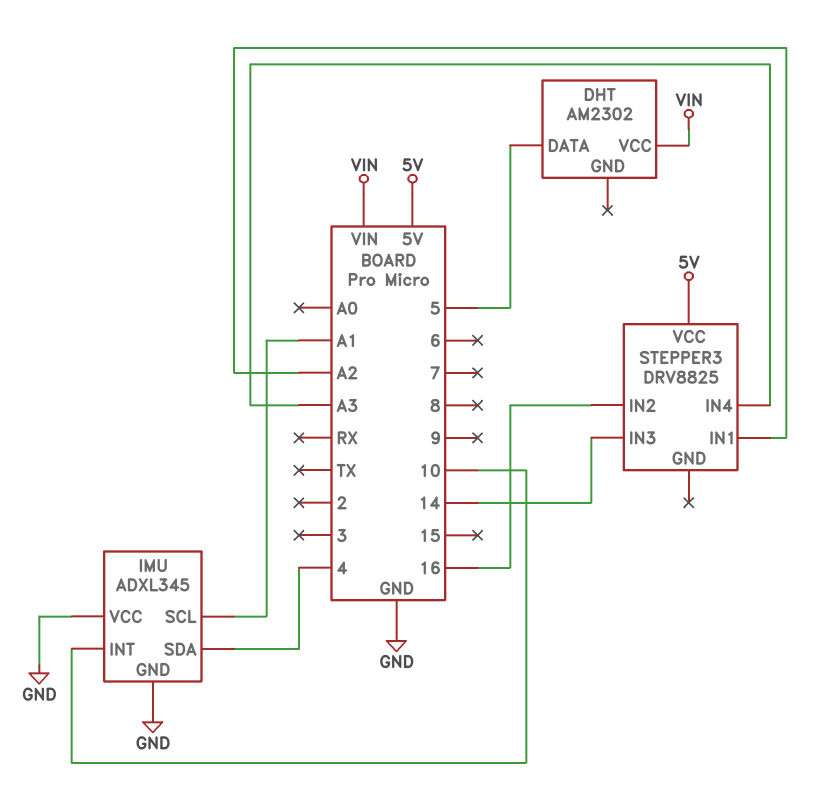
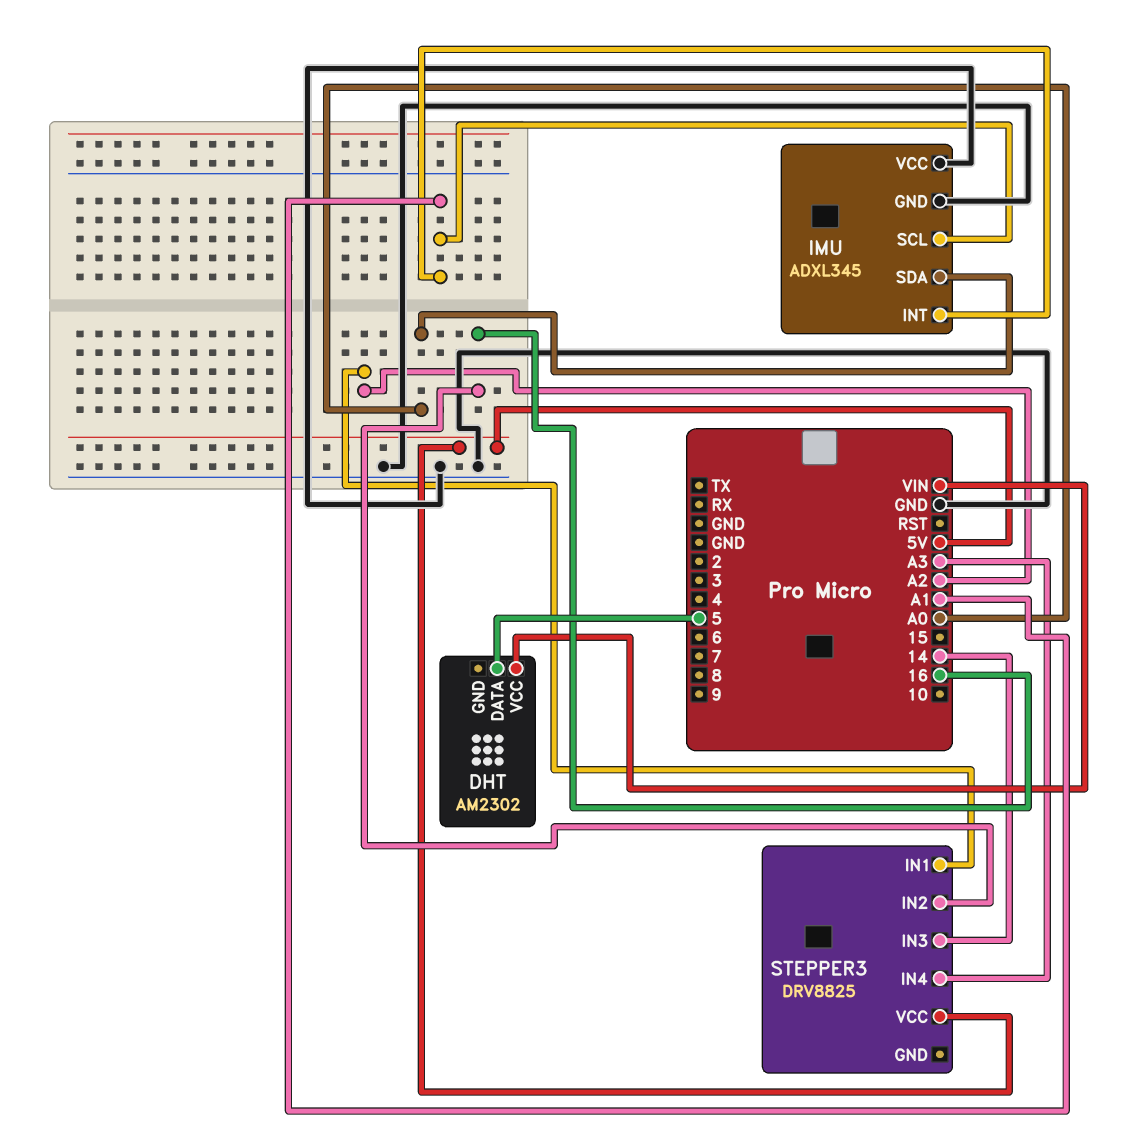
IMU pin INT: 10 -> A1
IMU pin SDA: 4 -> A0

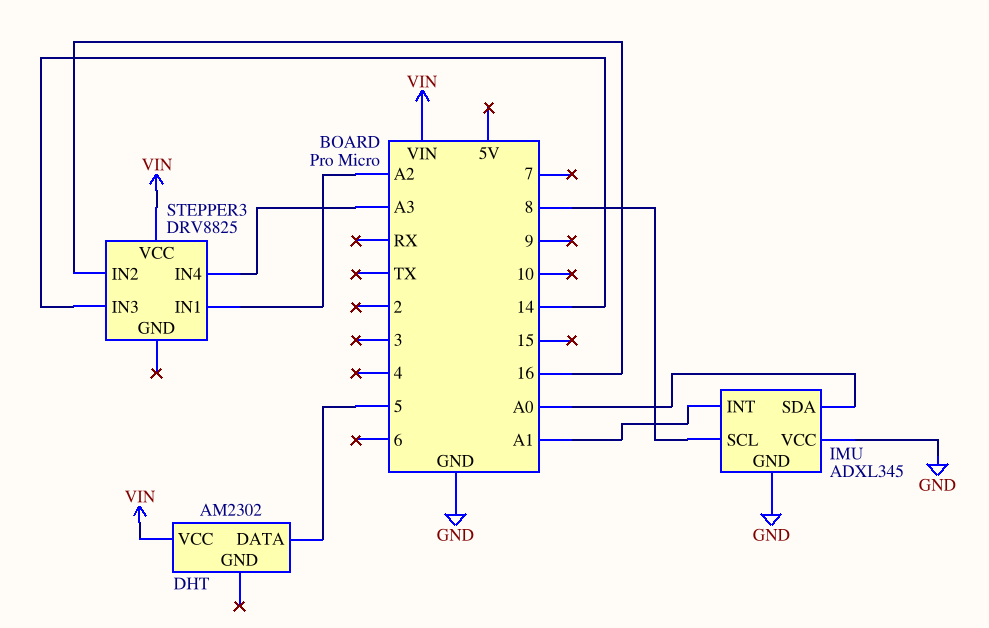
IMU pin SCL: A1 -> 8
STEPPER3 pin VCC: 5V -> VIN

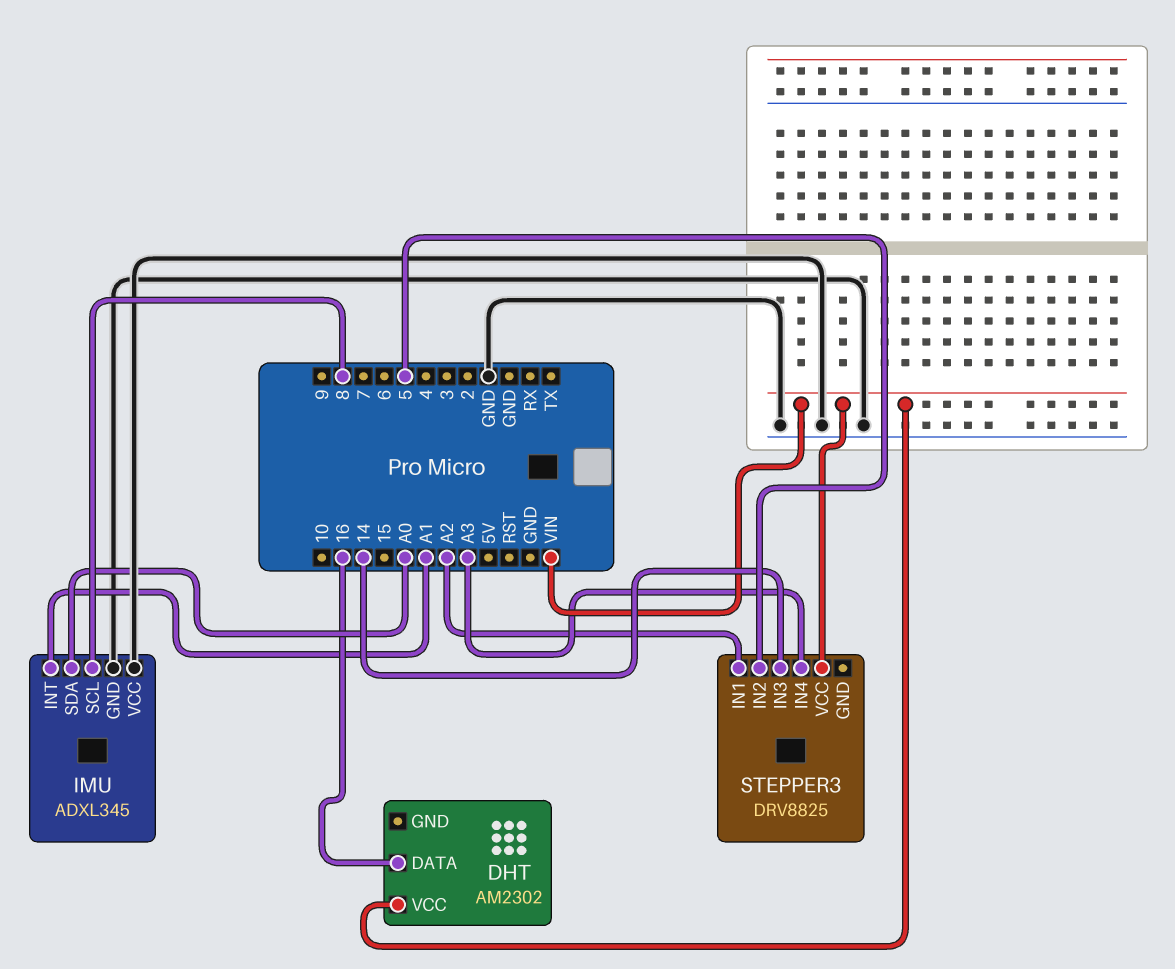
DHT pin DATA: 5 -> 16
STEPPER3 pin IN2: 16 -> 5

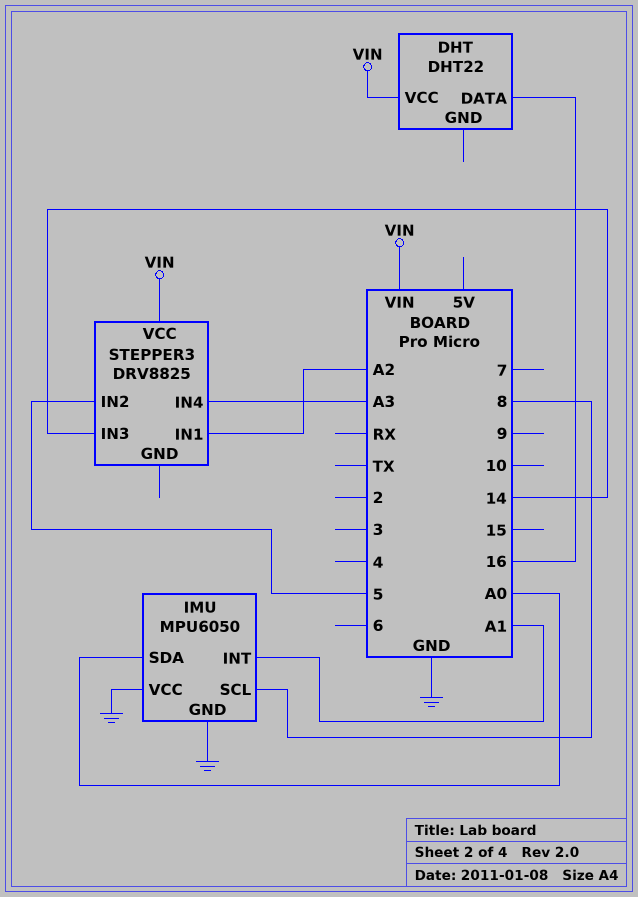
DHT: AM2302 -> DHT22
IMU: ADXL345 -> MPU6050

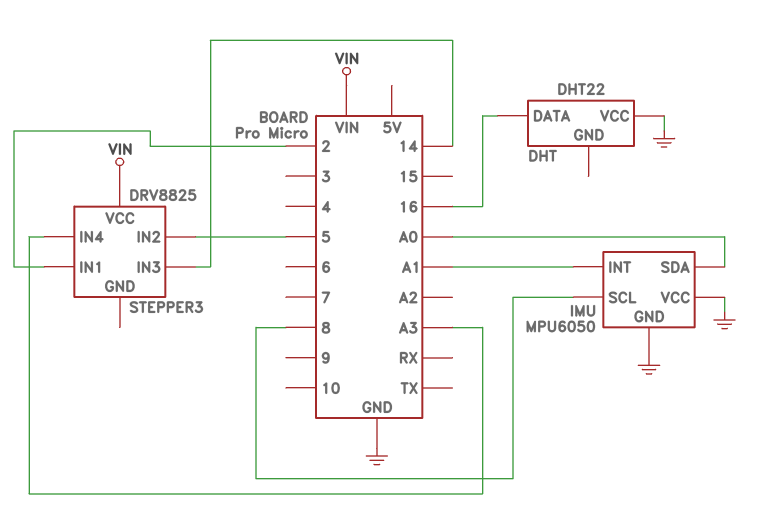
DHT pin VCC: VIN -> GND
STEPPER3 pin IN1: A2 -> 2

